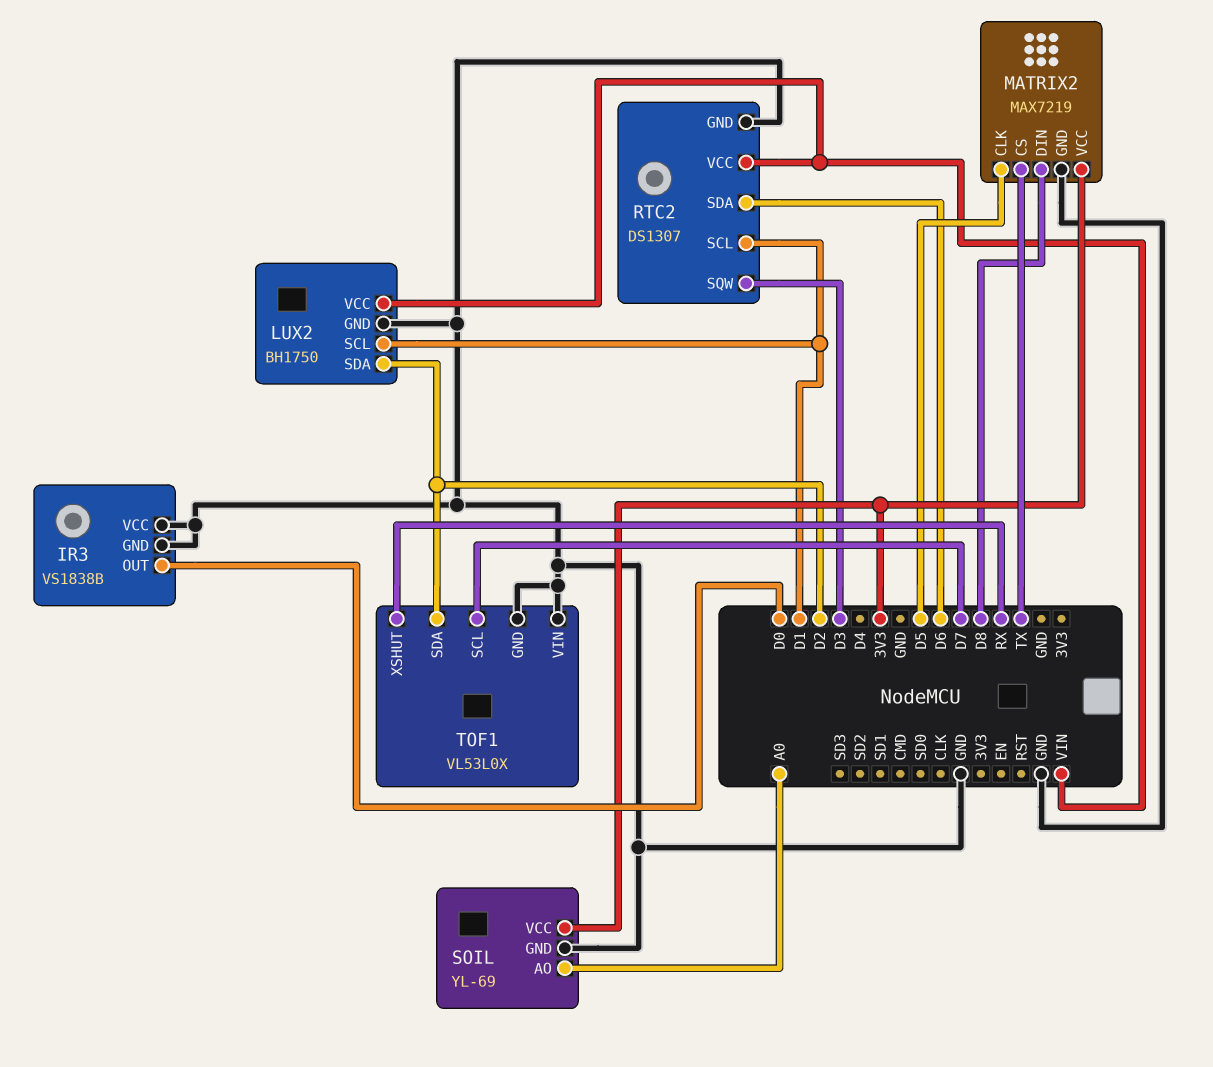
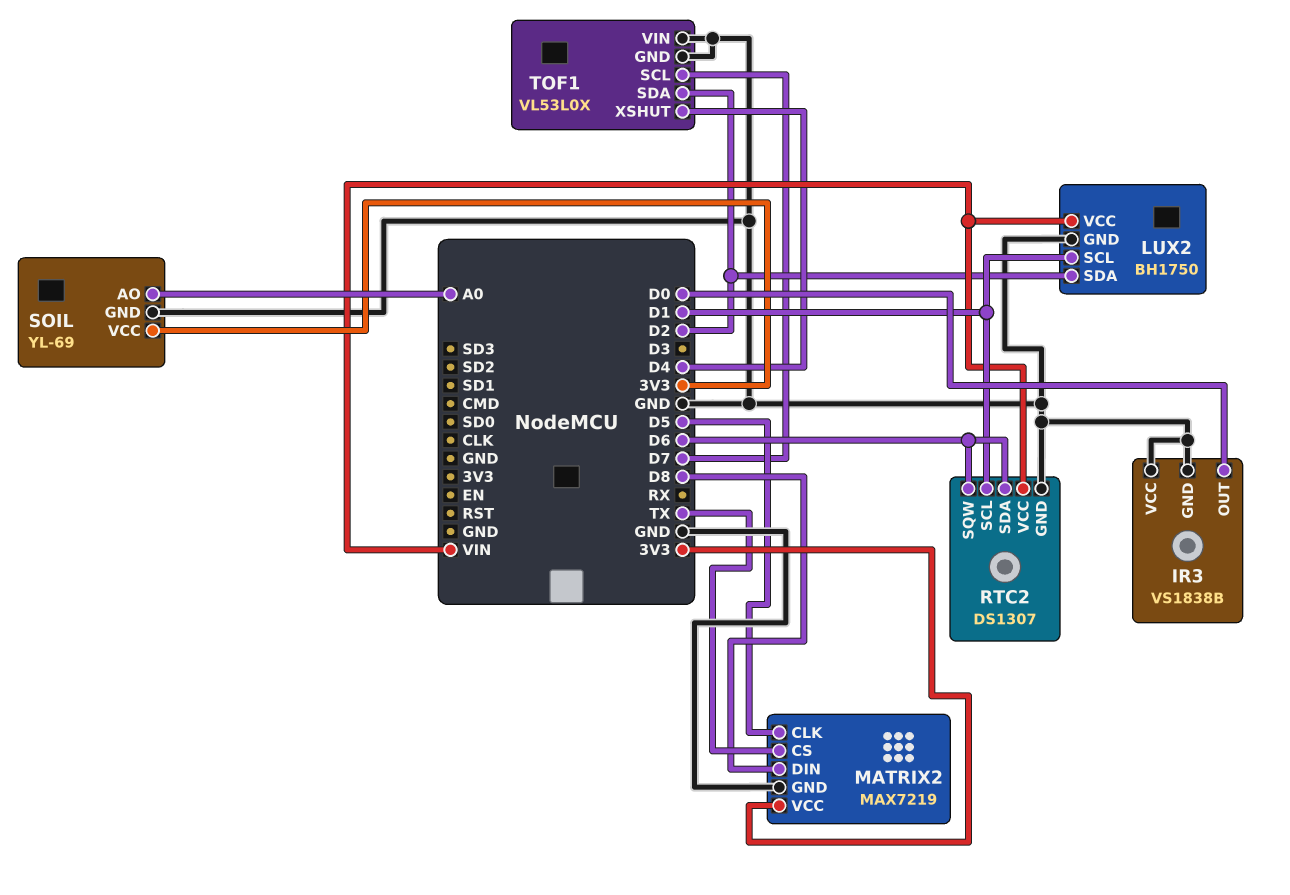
RTC2 pin SQW: D3 -> D6
TOF1 pin XSHUT: RX -> D4

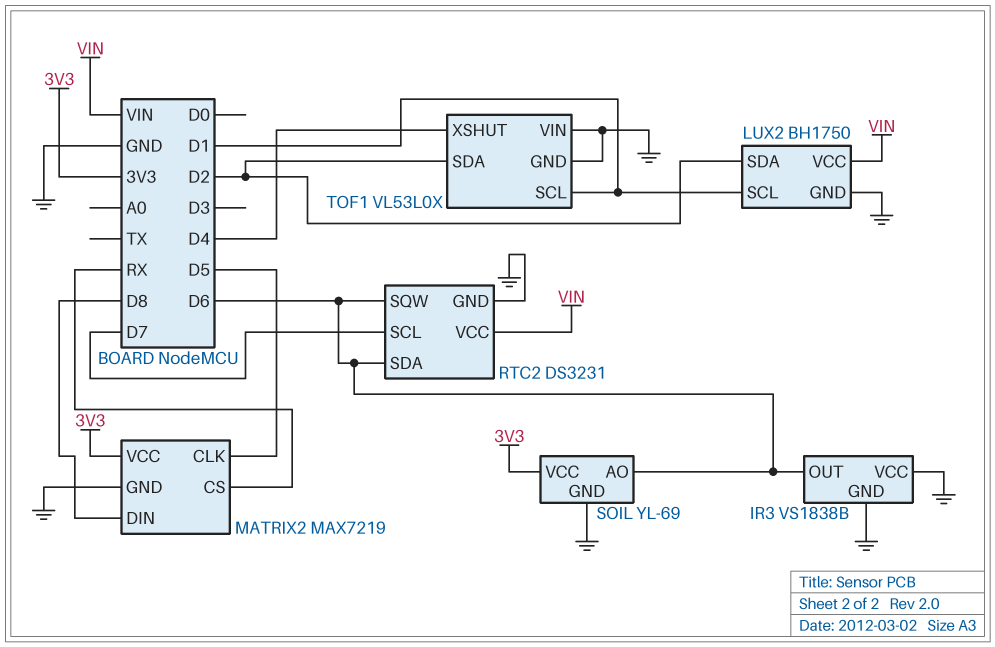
IR3 pin OUT: D0 -> D6
MATRIX2 pin CS: TX -> RX
RTC2: DS1307 -> DS3231
RTC2 pin SCL: D1 -> D7
SOIL pin AO: A0 -> D6
TOF1 pin SCL: D7 -> D1

